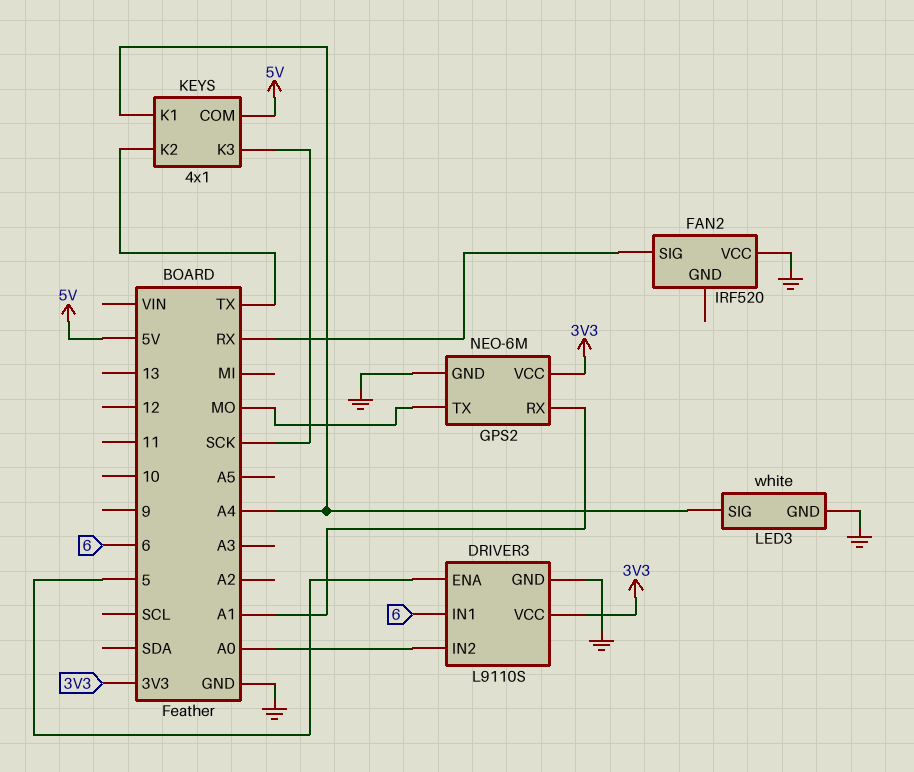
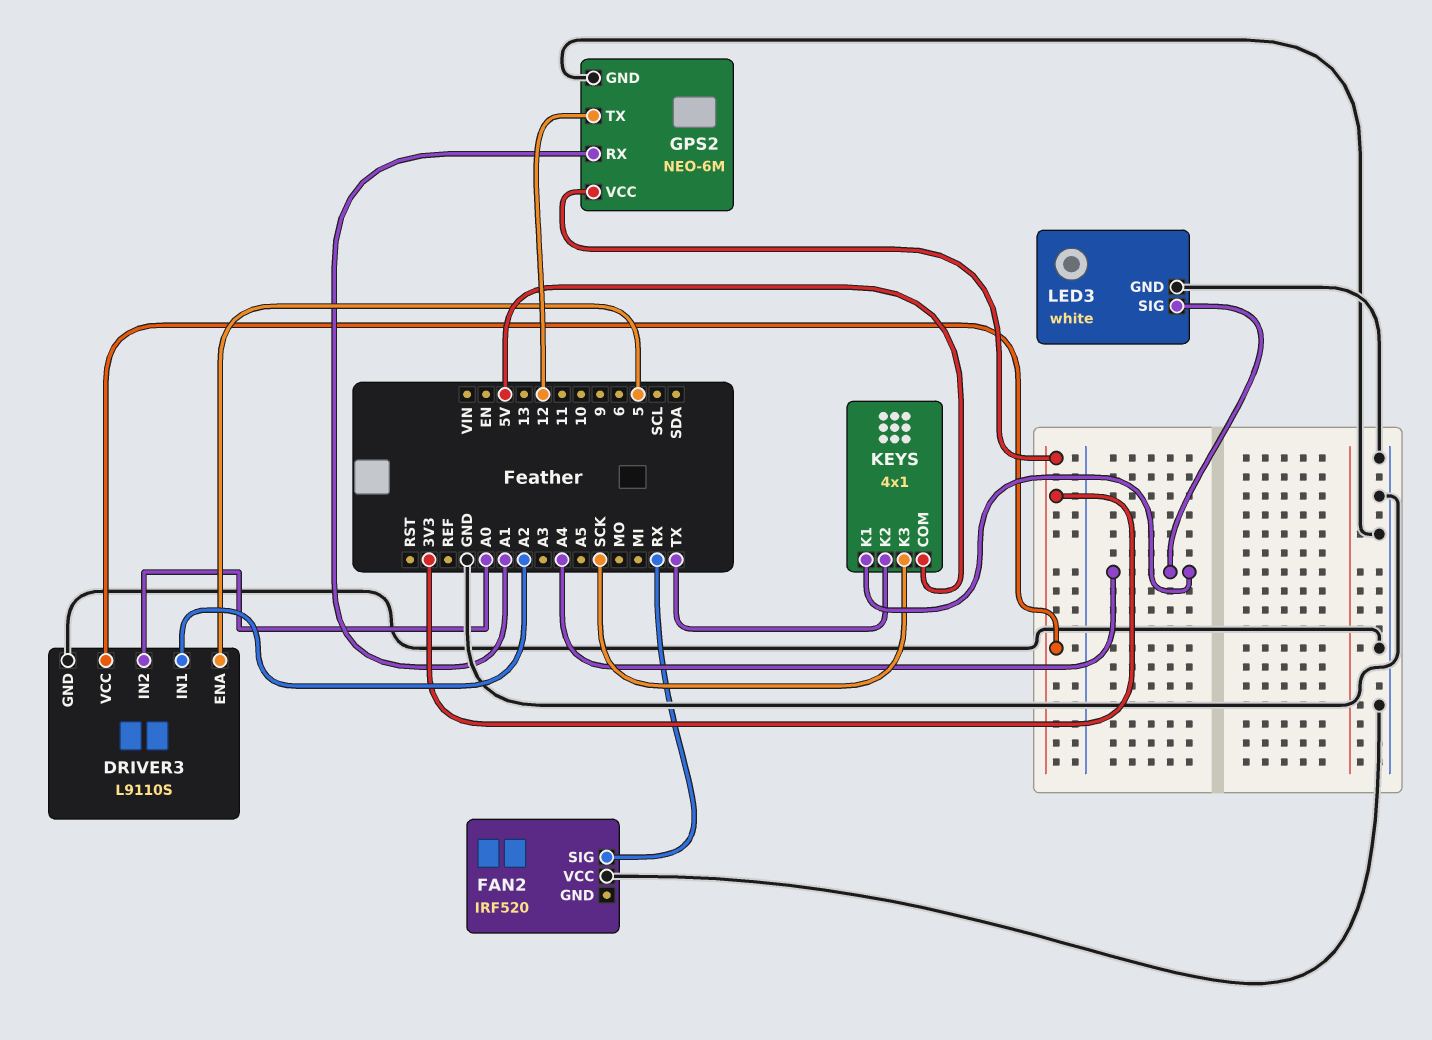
DRIVER3 pin IN1: 6 -> A2
GPS2 pin TX: MO -> 12

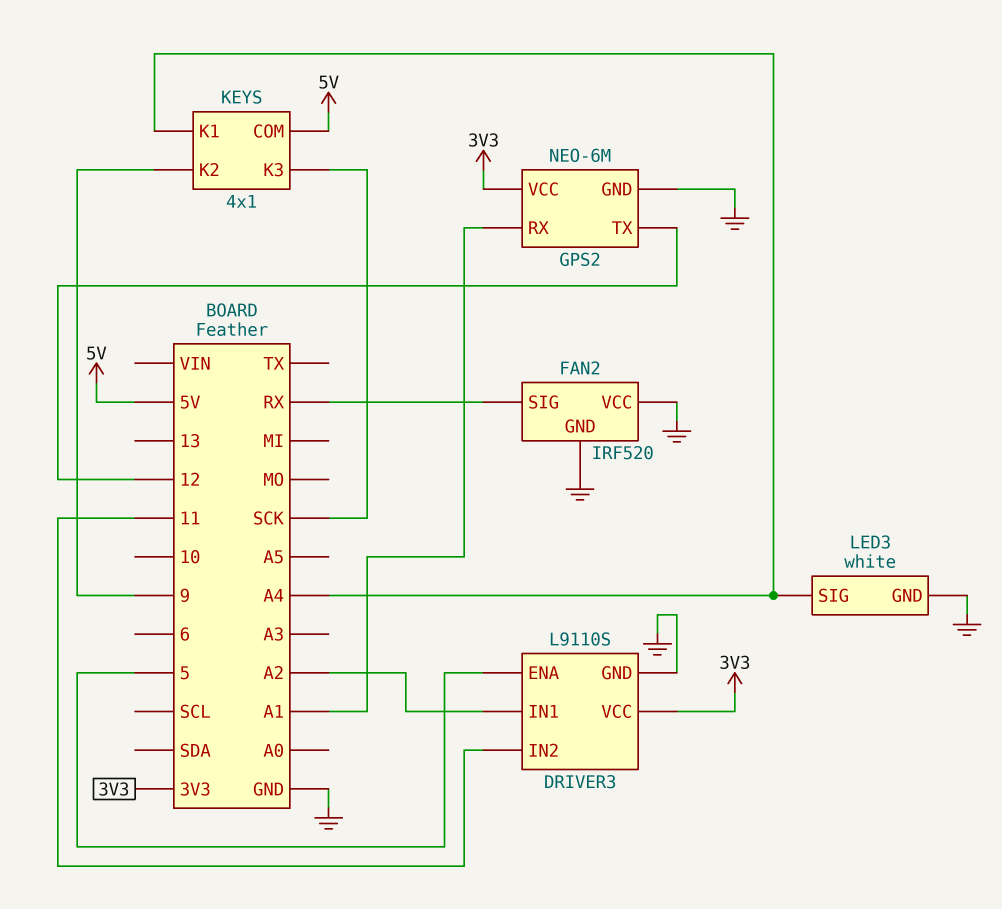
DRIVER3 pin IN2: A0 -> 11
FAN2 pin GND: none -> GND
KEYS pin K2: TX -> 9

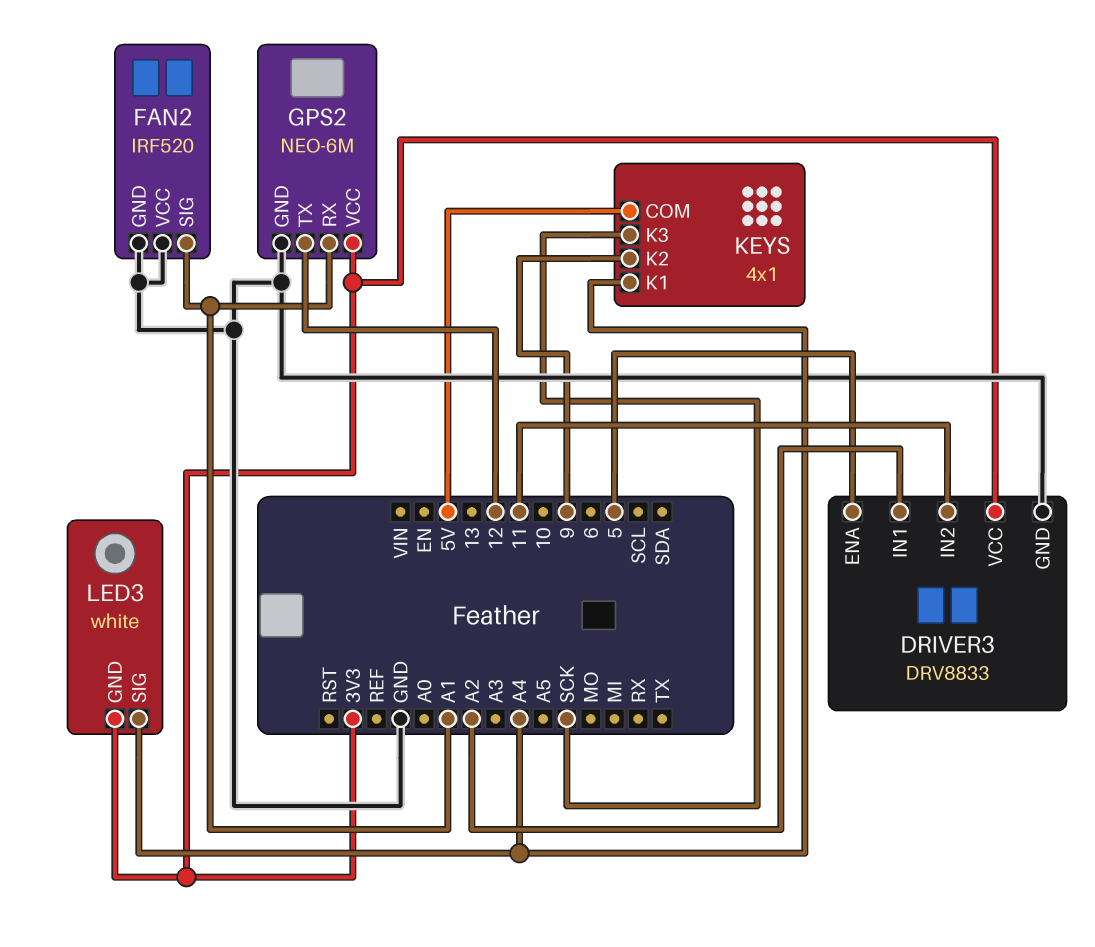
DRIVER3: L9110S -> DRV8833
FAN2 pin SIG: RX -> A1
LED3 pin GND: GND -> 3V3

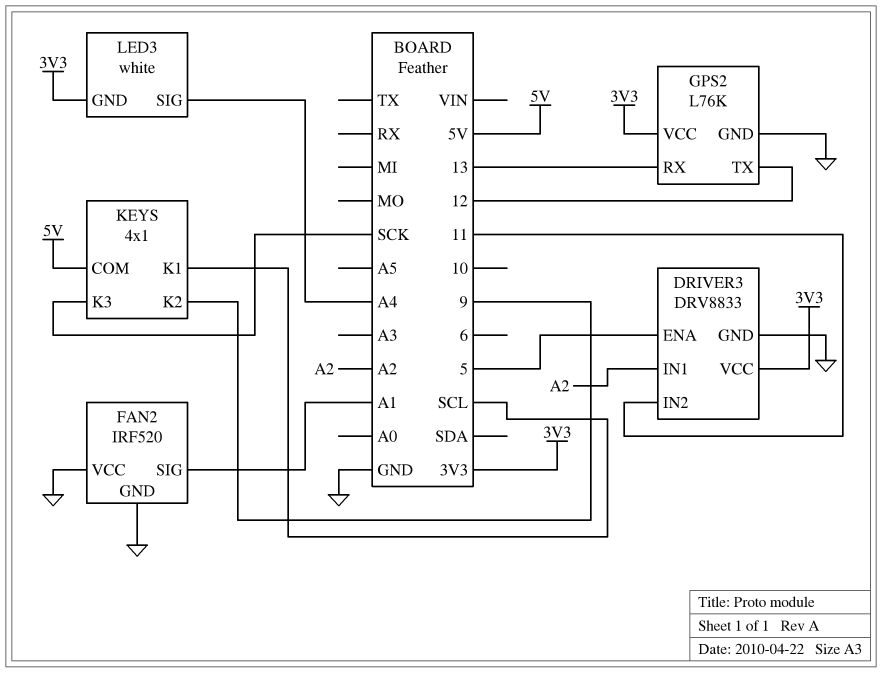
GPS2: NEO-6M -> L76K
GPS2 pin RX: A1 -> 13
KEYS pin K1: A4 -> SCL

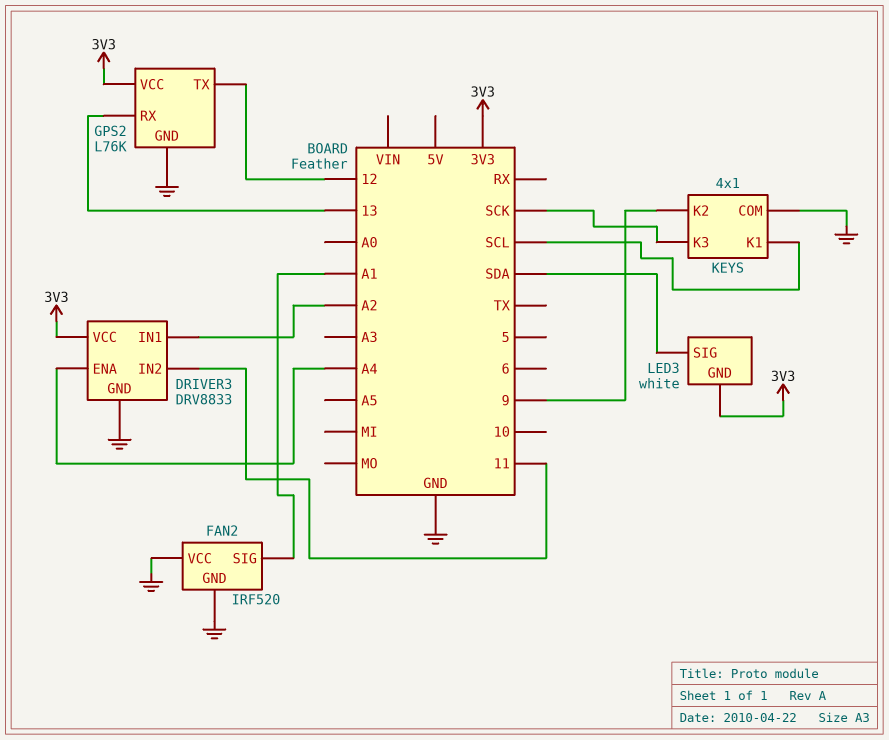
DRIVER3 pin ENA: 5 -> A4
KEYS pin COM: 5V -> GND
LED3 pin SIG: A4 -> SDA

